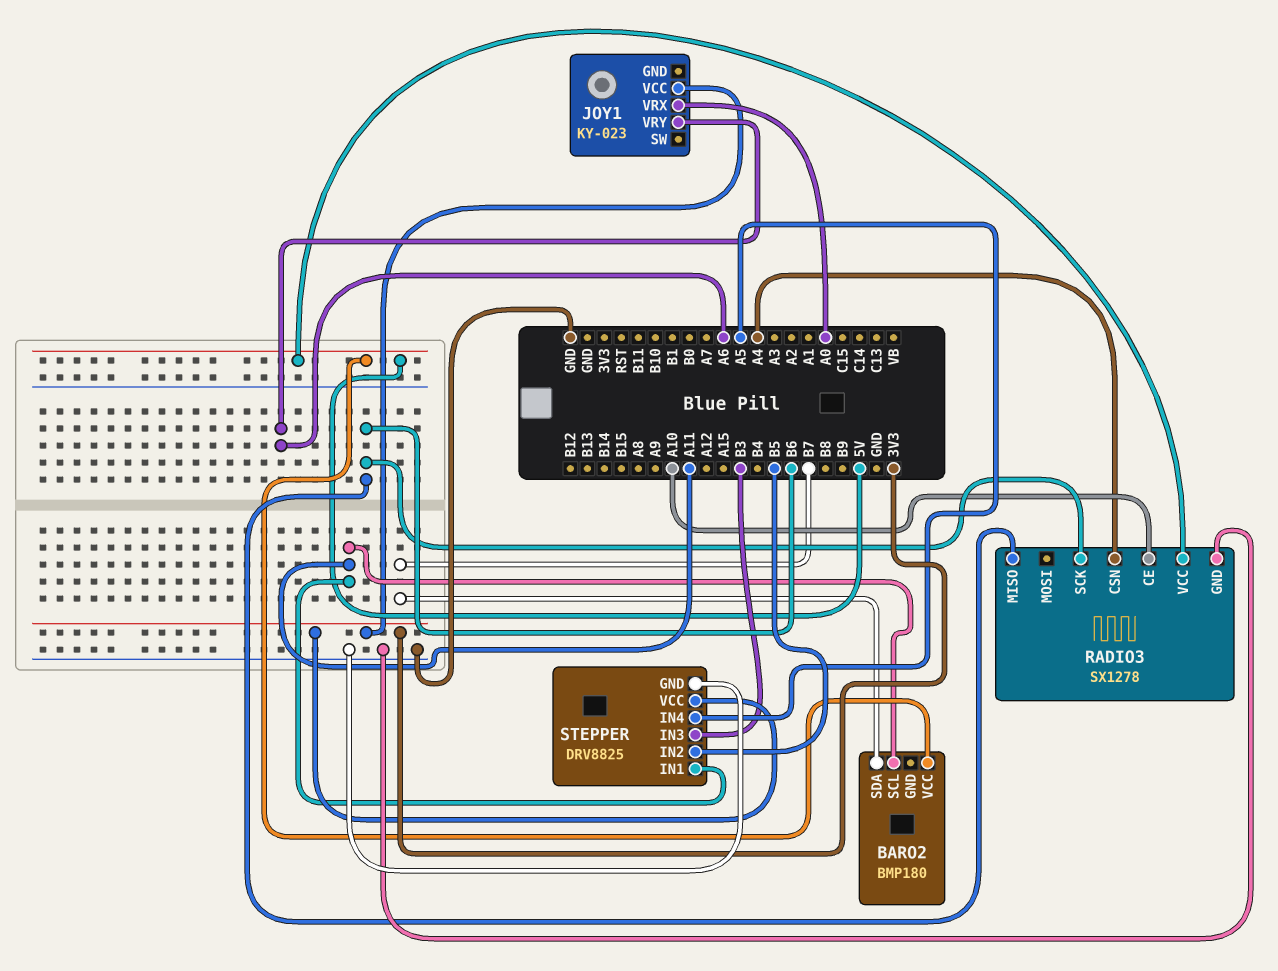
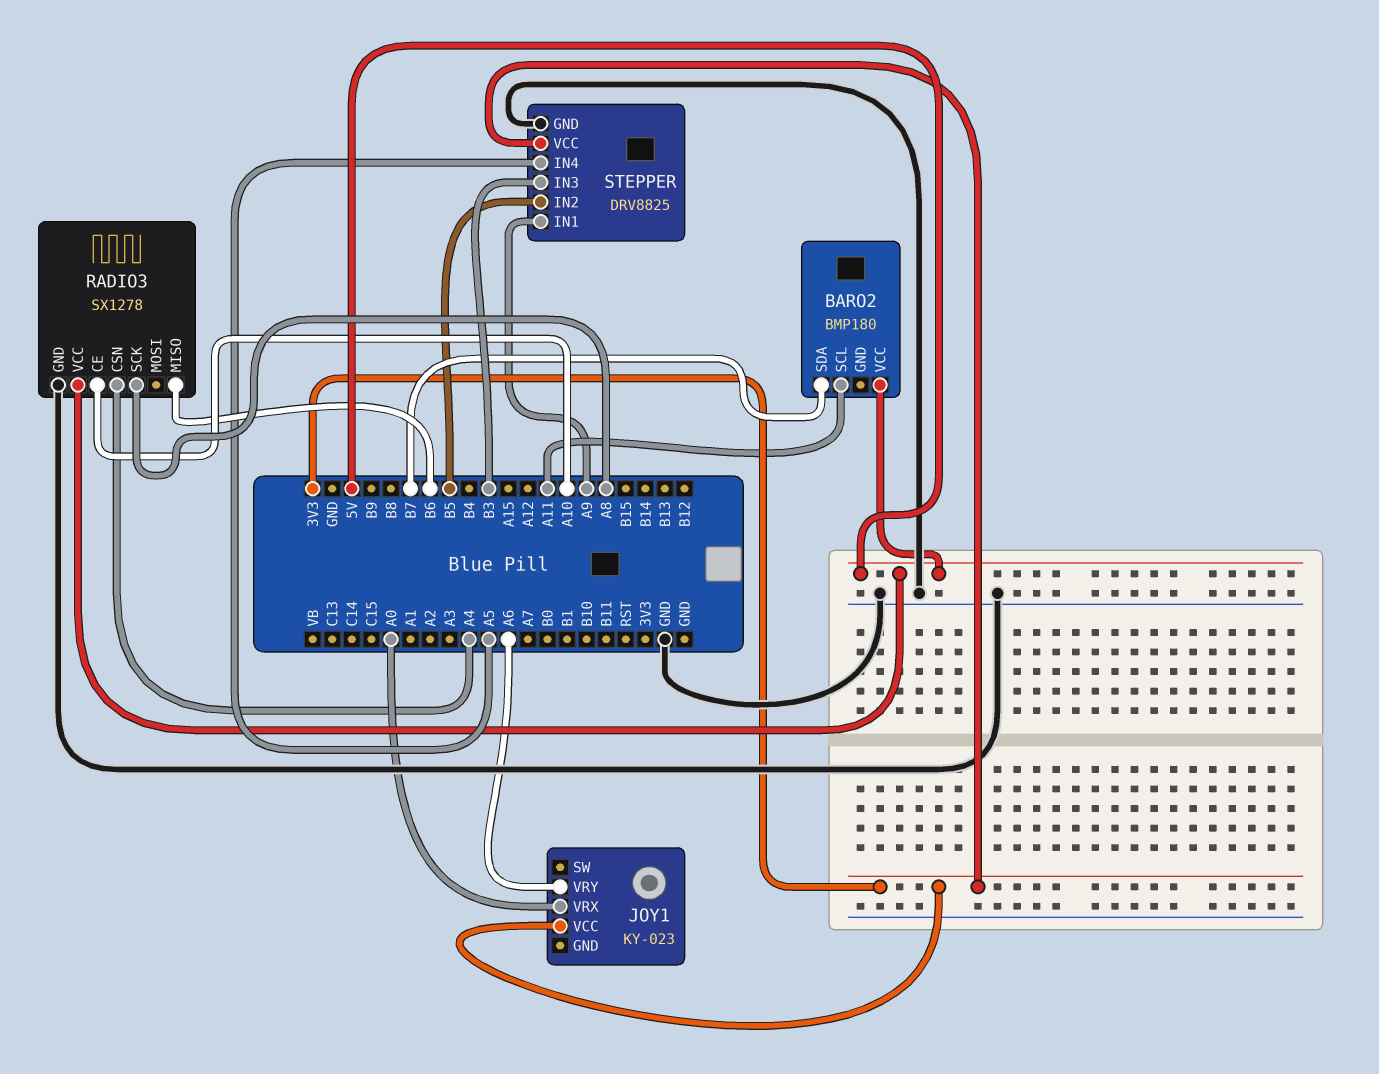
RADIO3 pin SCK: B6 -> A8
STEPPER pin IN1: A11 -> A9

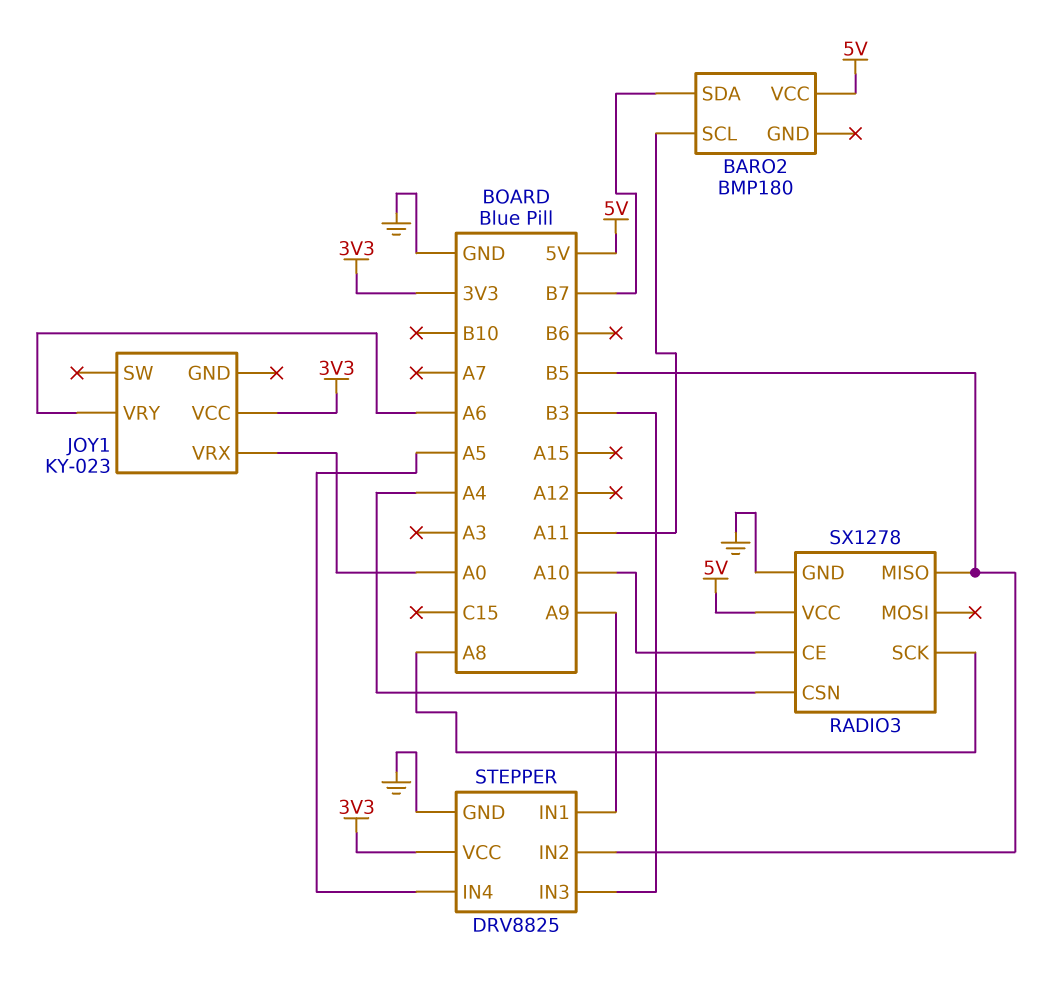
RADIO3 pin MISO: B6 -> B5

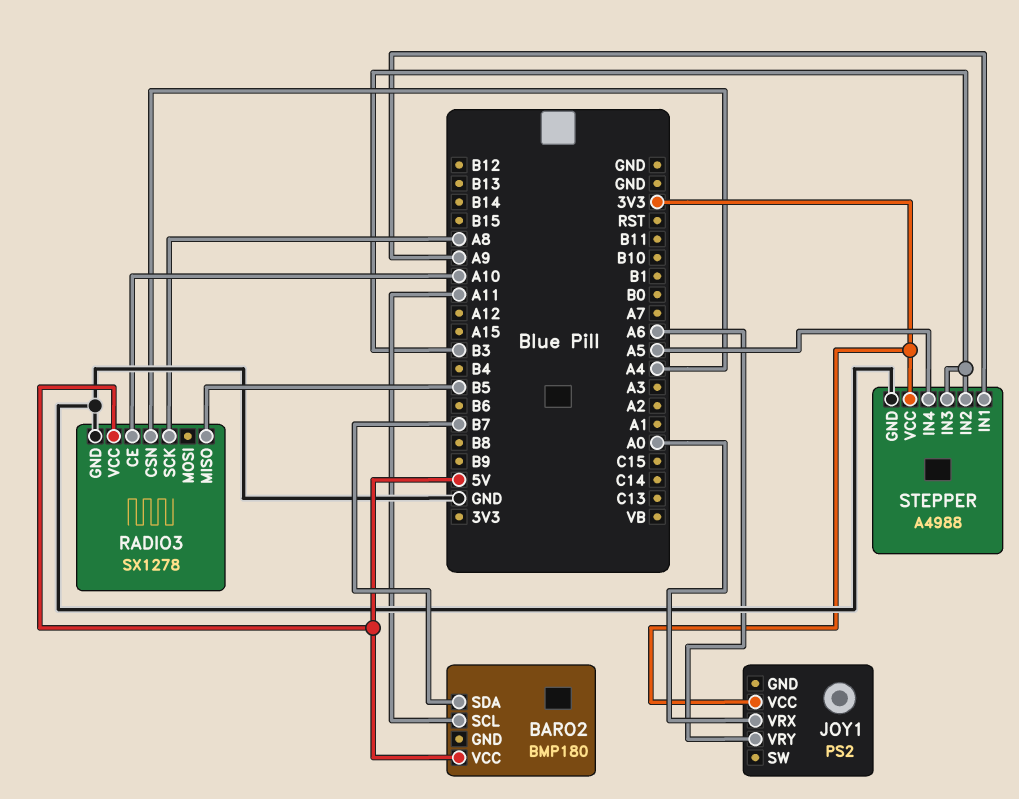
JOY1: KY-023 -> PS2
STEPPER: DRV8825 -> A4988
STEPPER pin IN2: B5 -> B3

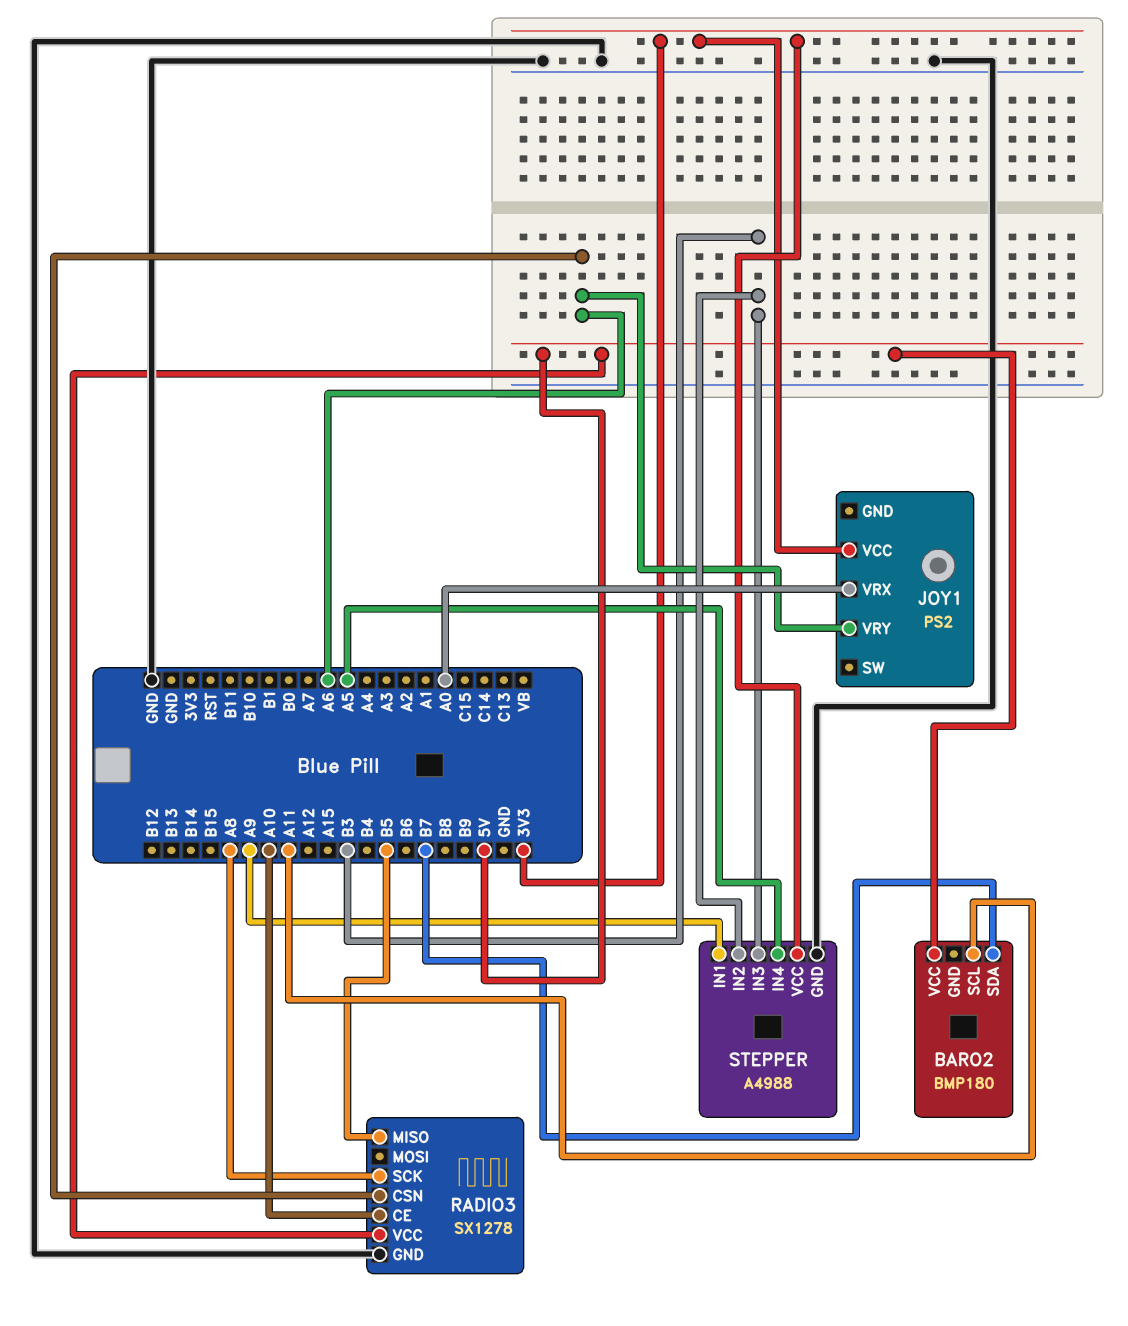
RADIO3 pin CSN: A4 -> A6

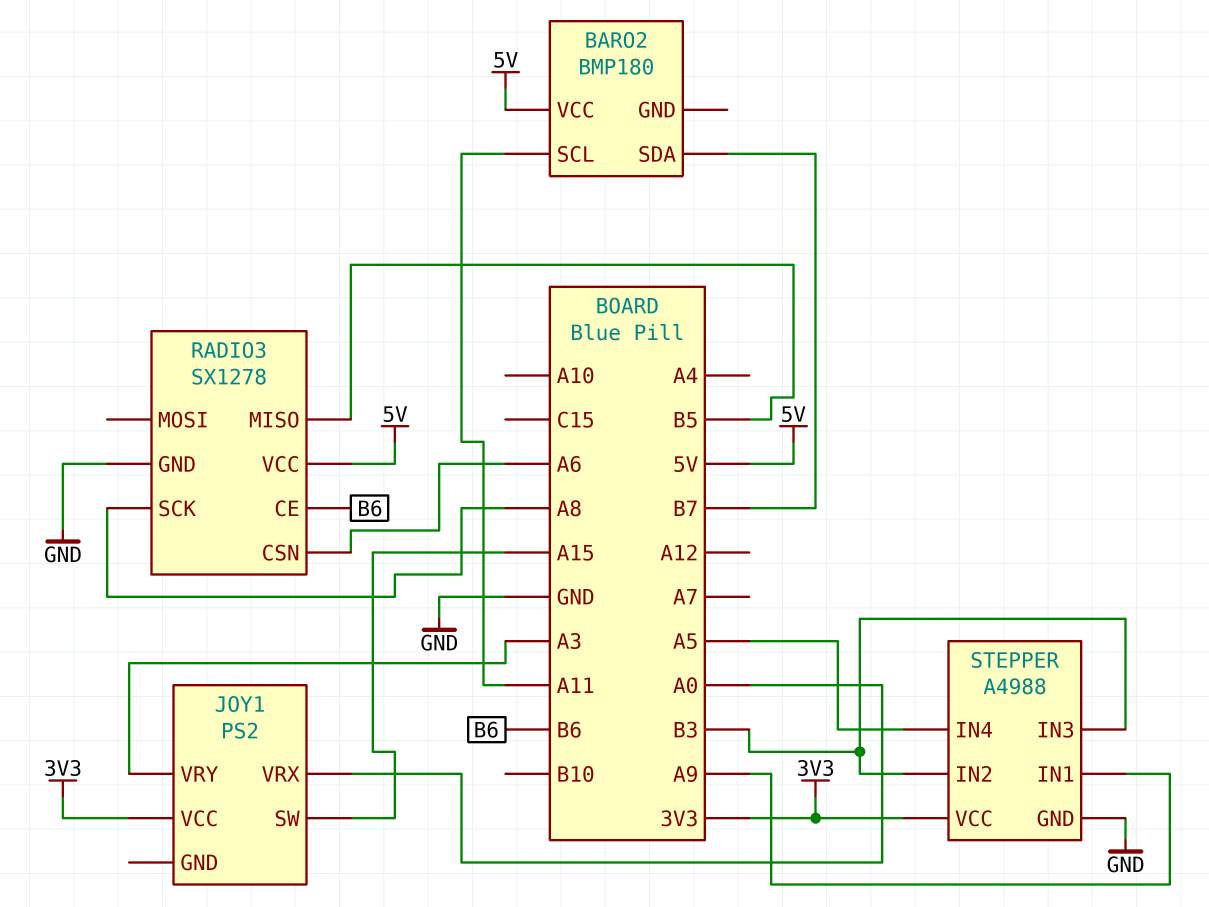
JOY1 pin SW: none -> A15
JOY1 pin VRY: A6 -> A3
RADIO3 pin CE: A10 -> B6

